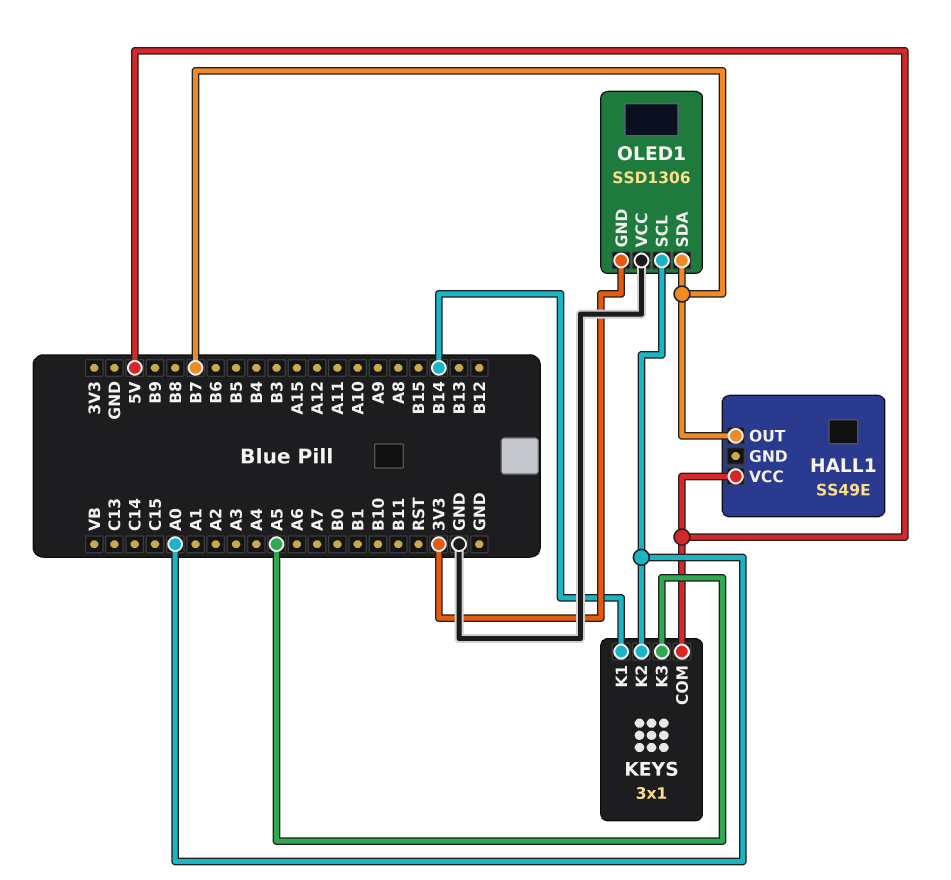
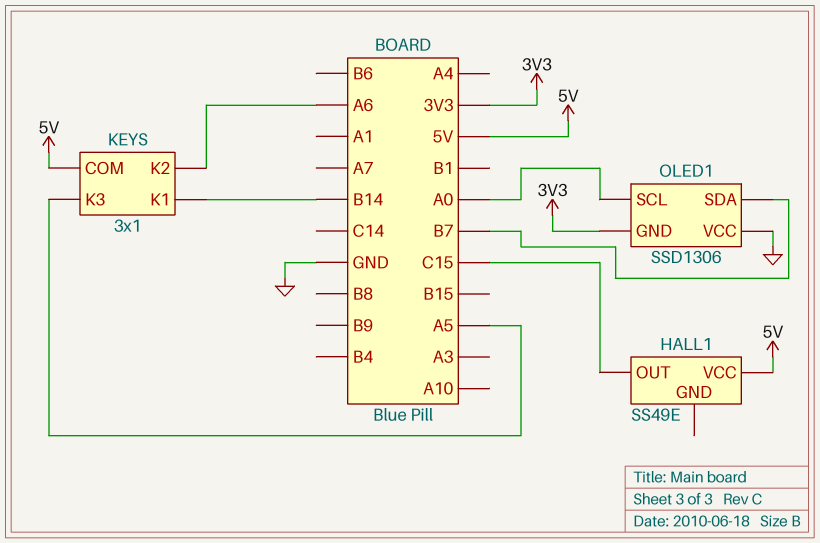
HALL1 pin OUT: B7 -> C15
KEYS pin K2: A0 -> A6

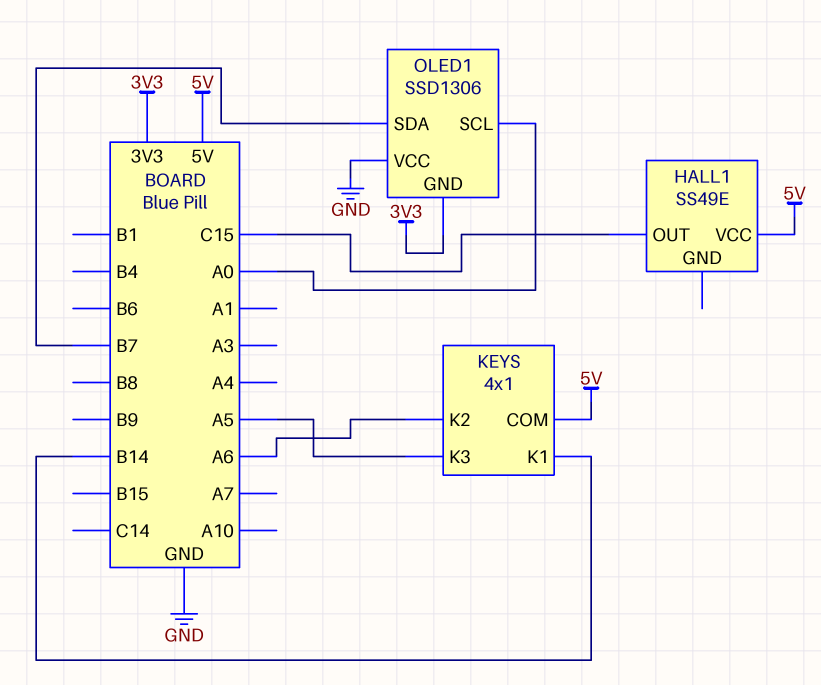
KEYS: 3x1 -> 4x1

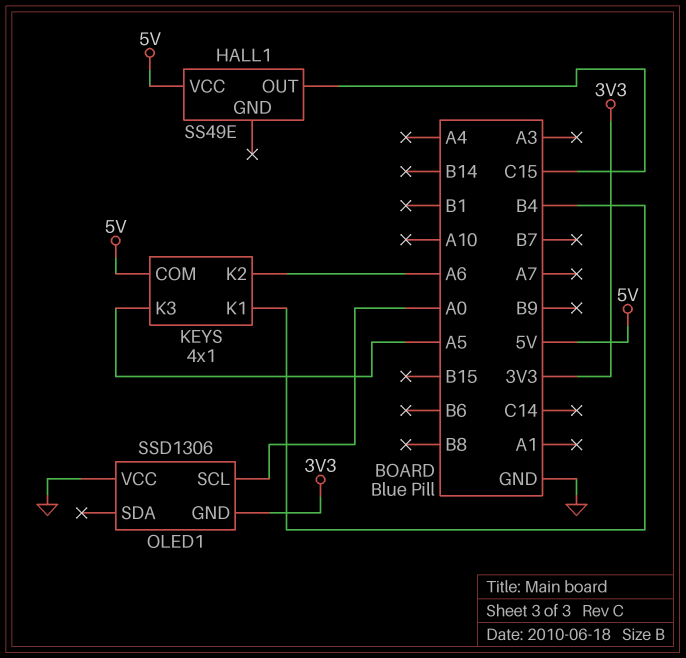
KEYS pin K1: B14 -> B4
OLED1 pin SDA: B7 -> none

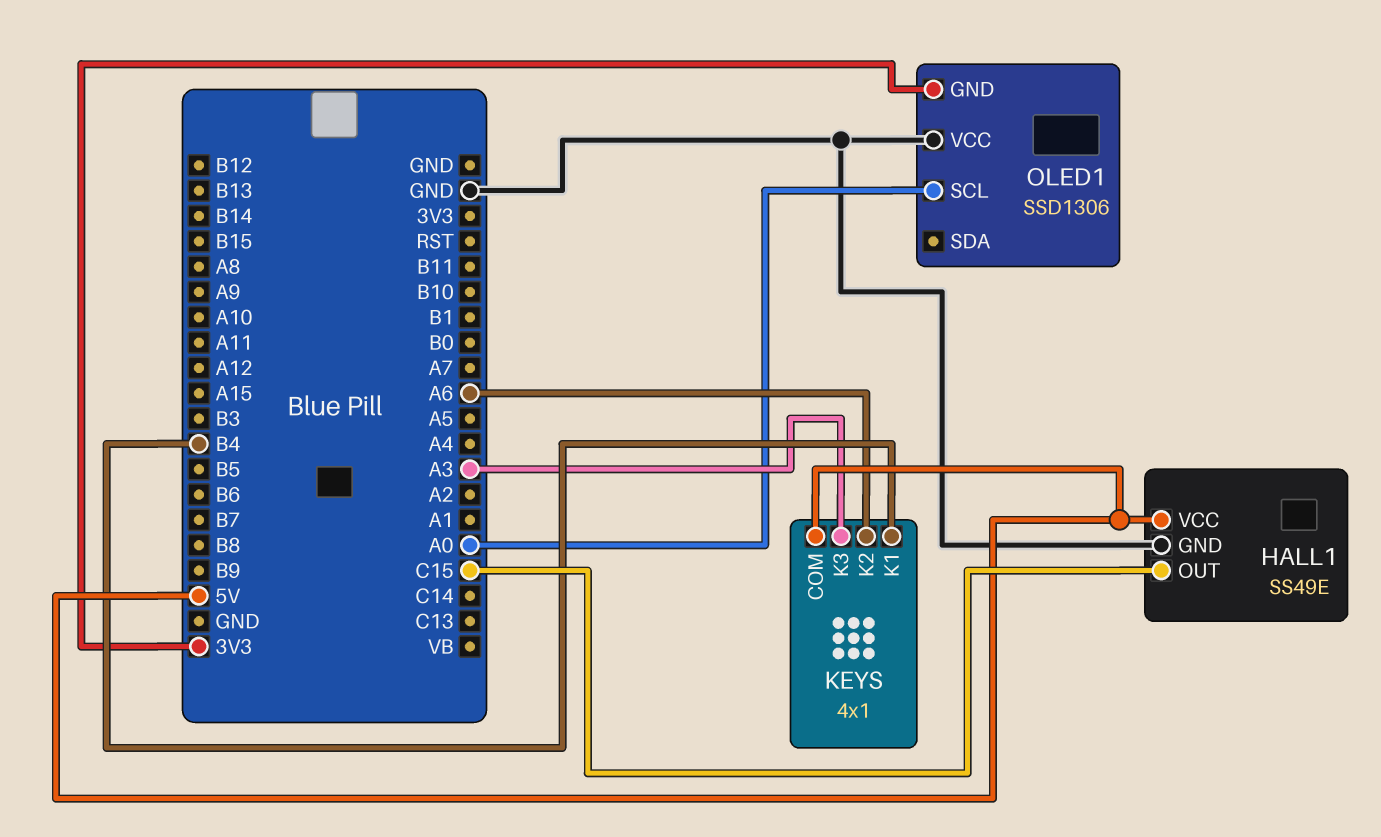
HALL1 pin GND: none -> GND
KEYS pin K3: A5 -> A3

